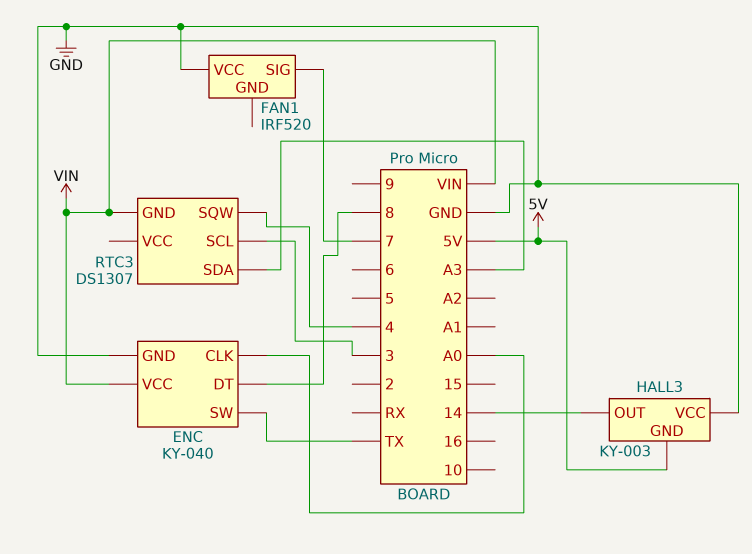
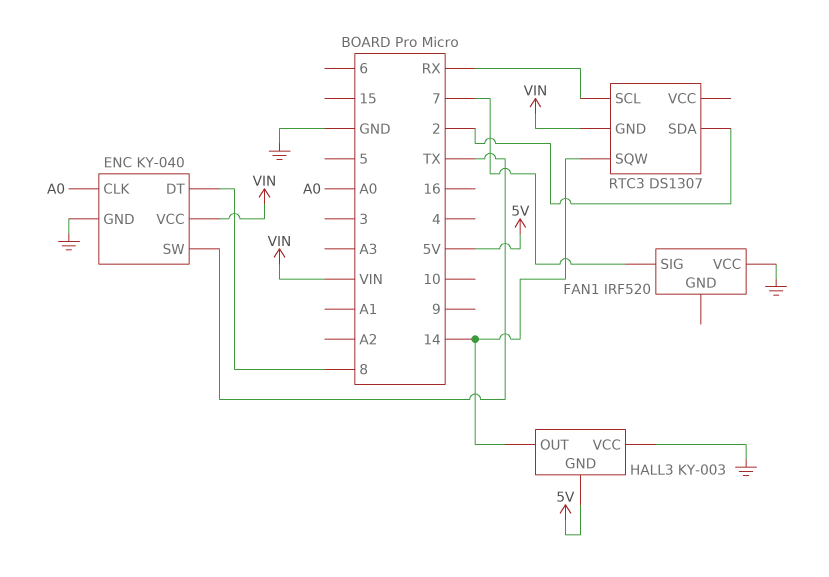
RTC3 pin SCL: 3 -> RX
RTC3 pin SDA: A3 -> 2
RTC3 pin SQW: 4 -> 14

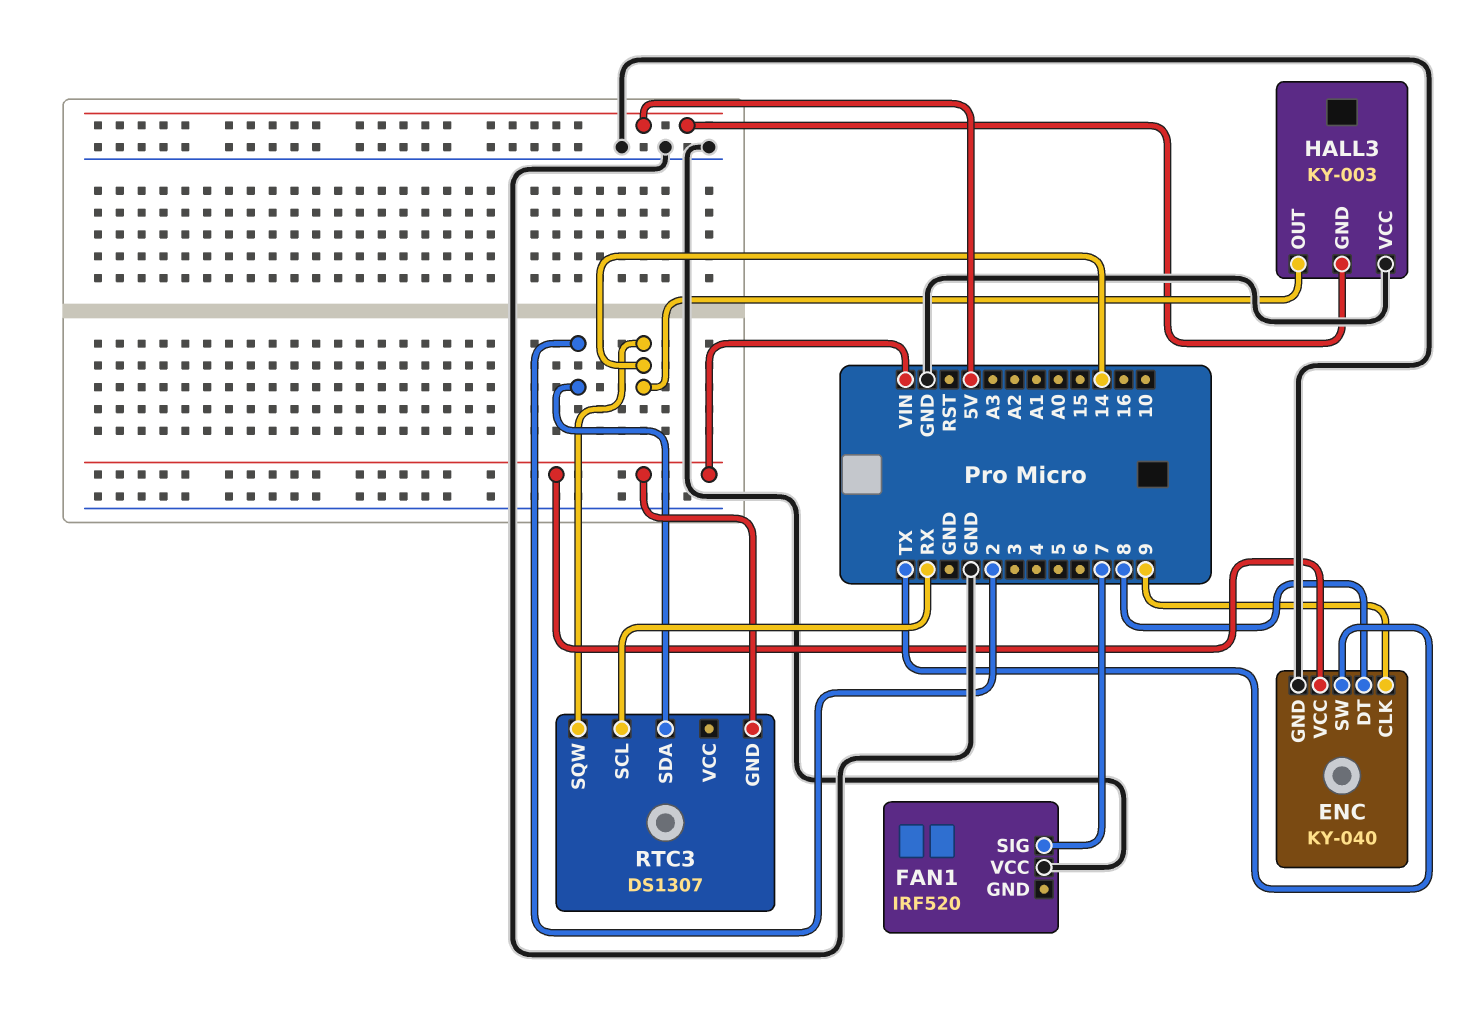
ENC pin CLK: A0 -> 9

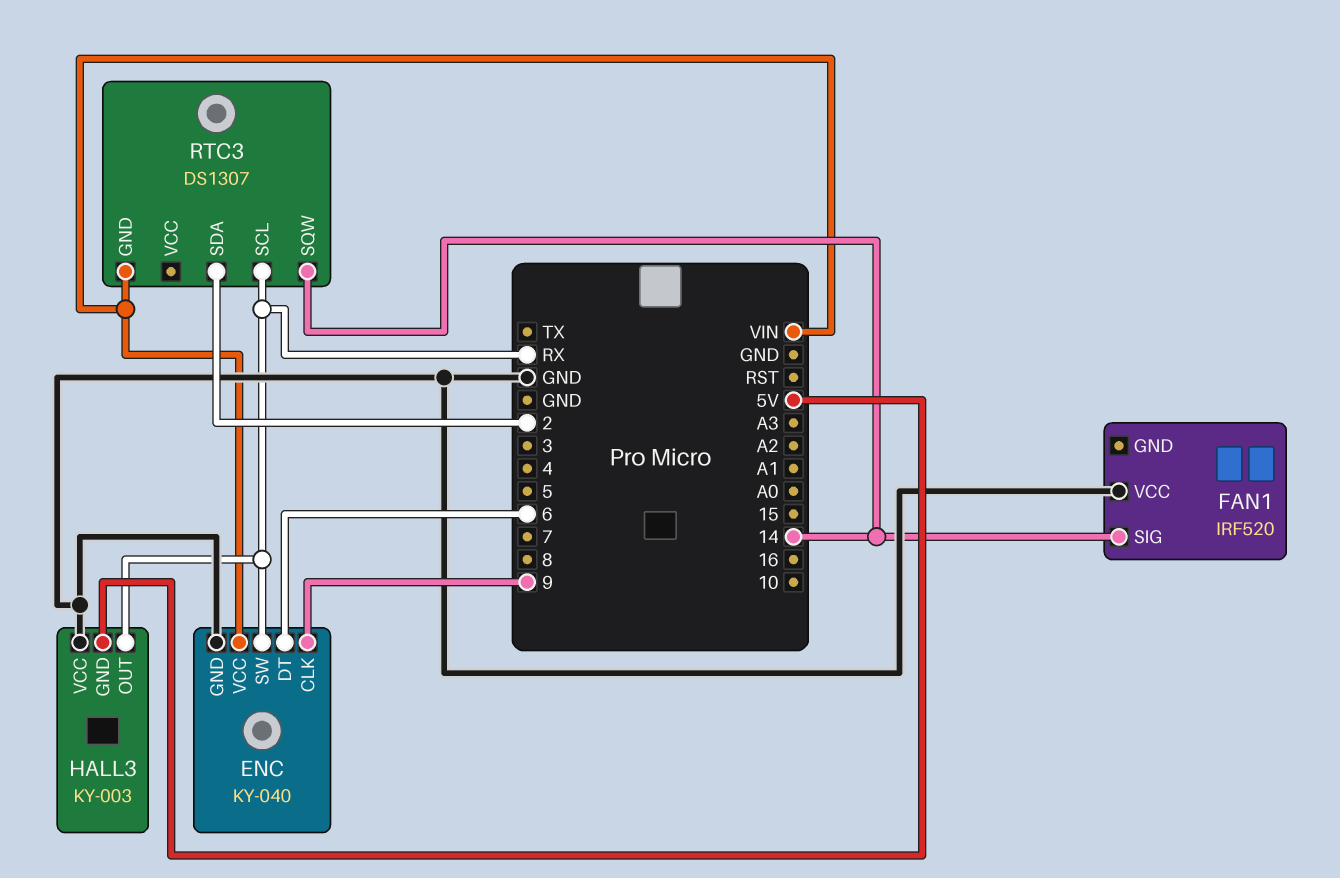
ENC pin DT: 8 -> 6
ENC pin SW: TX -> RX
FAN1 pin SIG: 7 -> 14
HALL3 pin OUT: 14 -> RX

